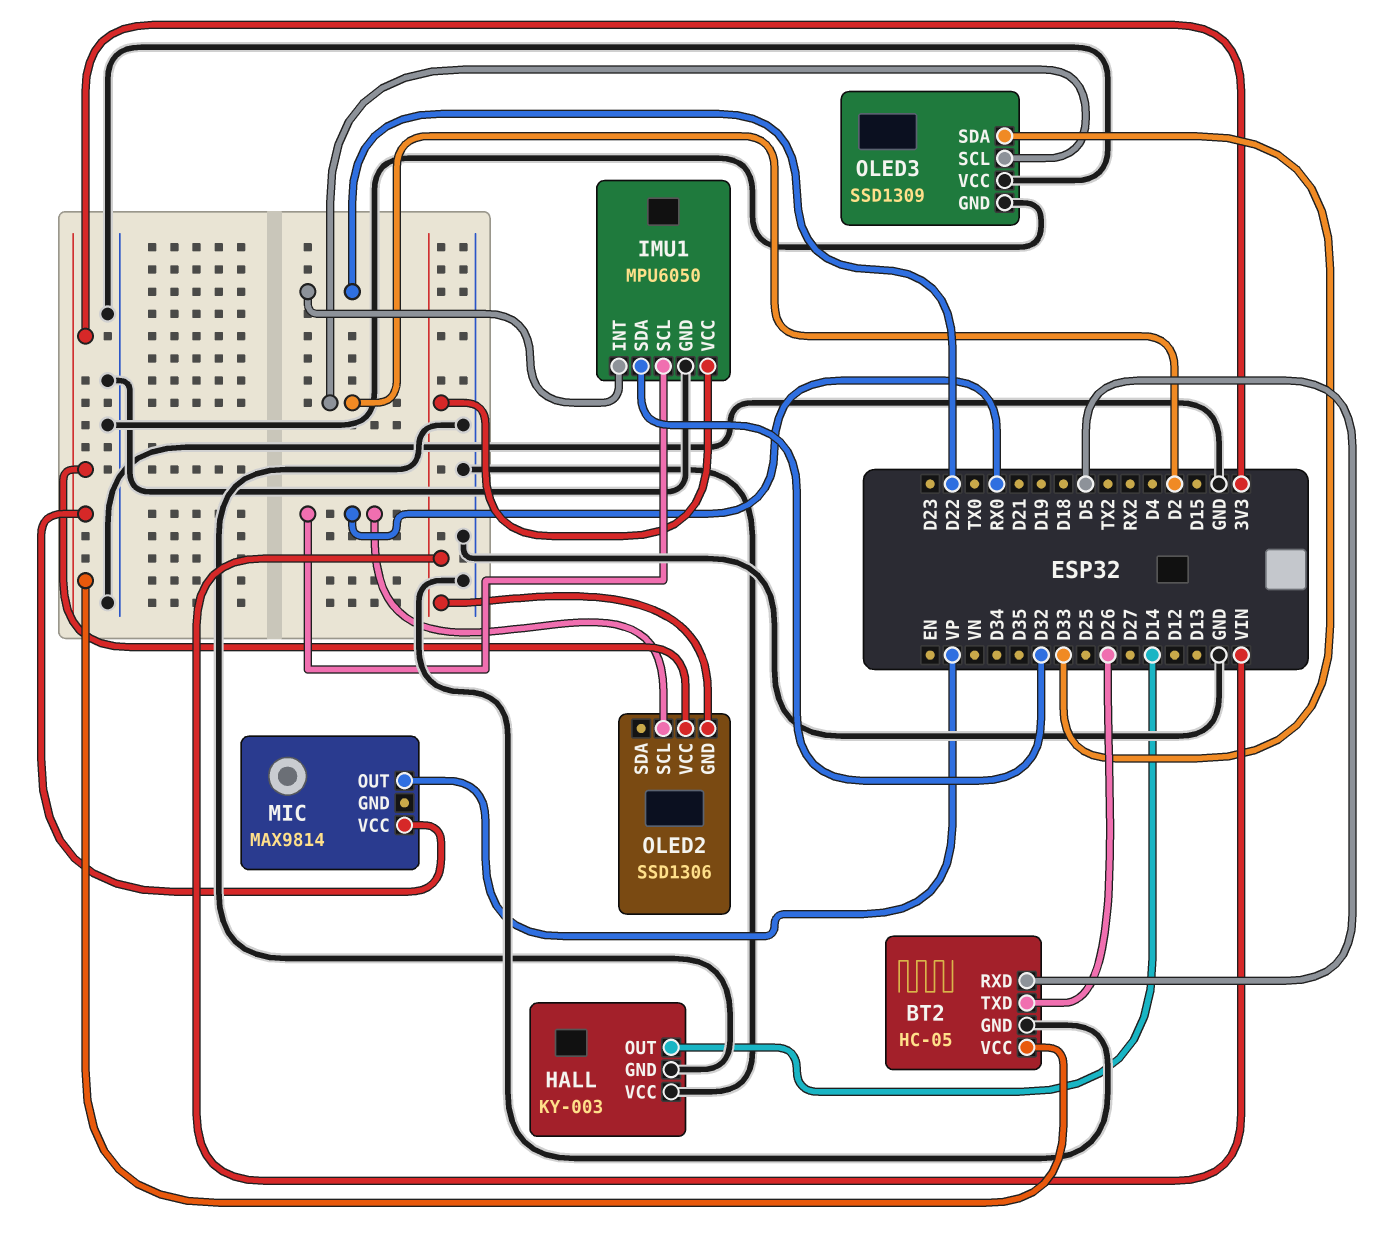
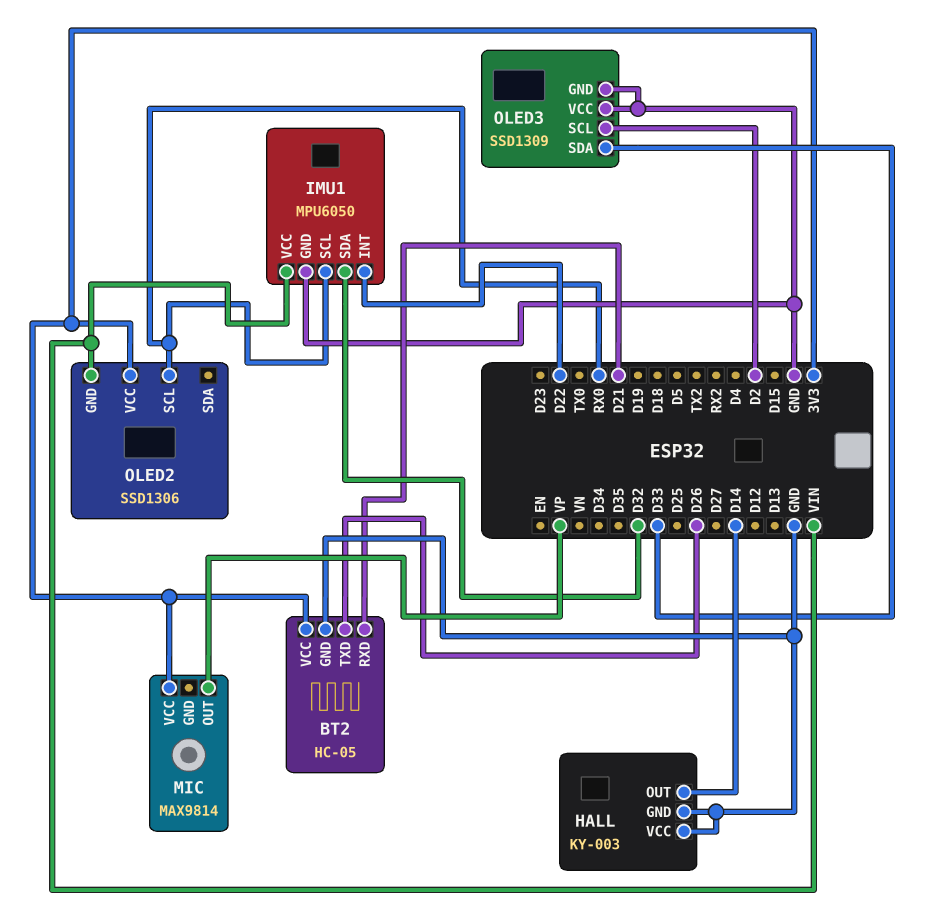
BT2 pin RXD: D5 -> D21

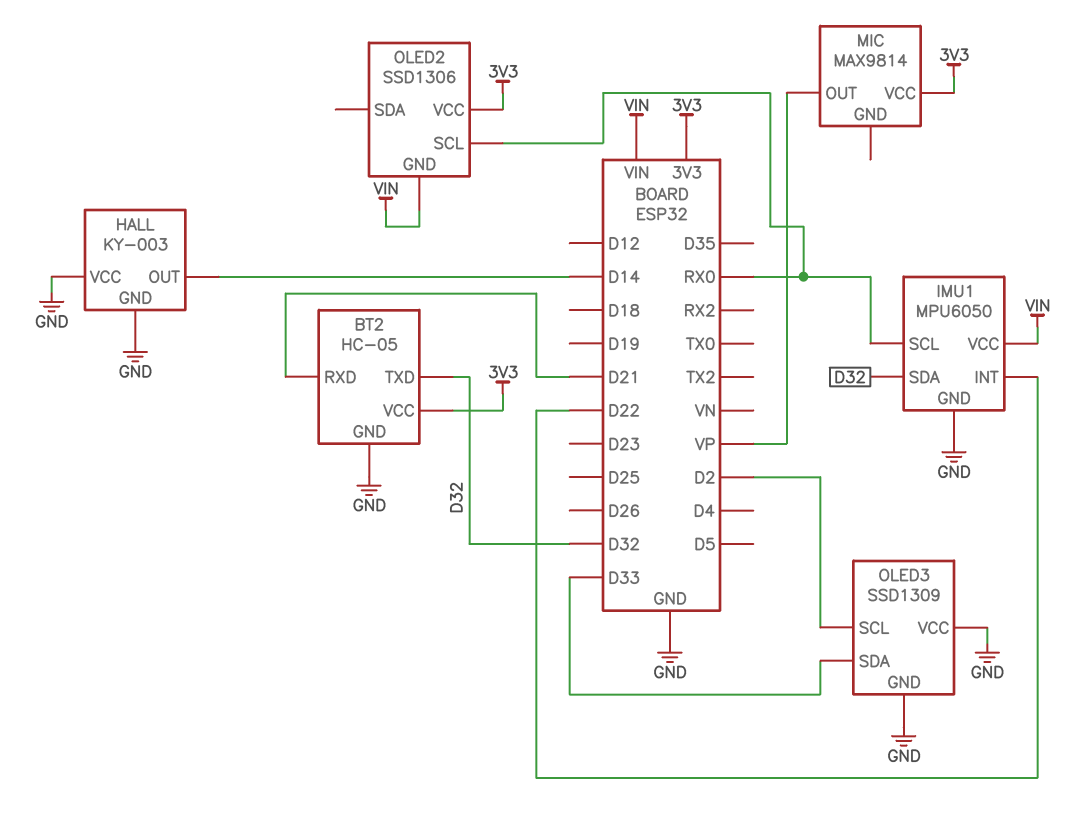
BT2 pin TXD: D26 -> D32

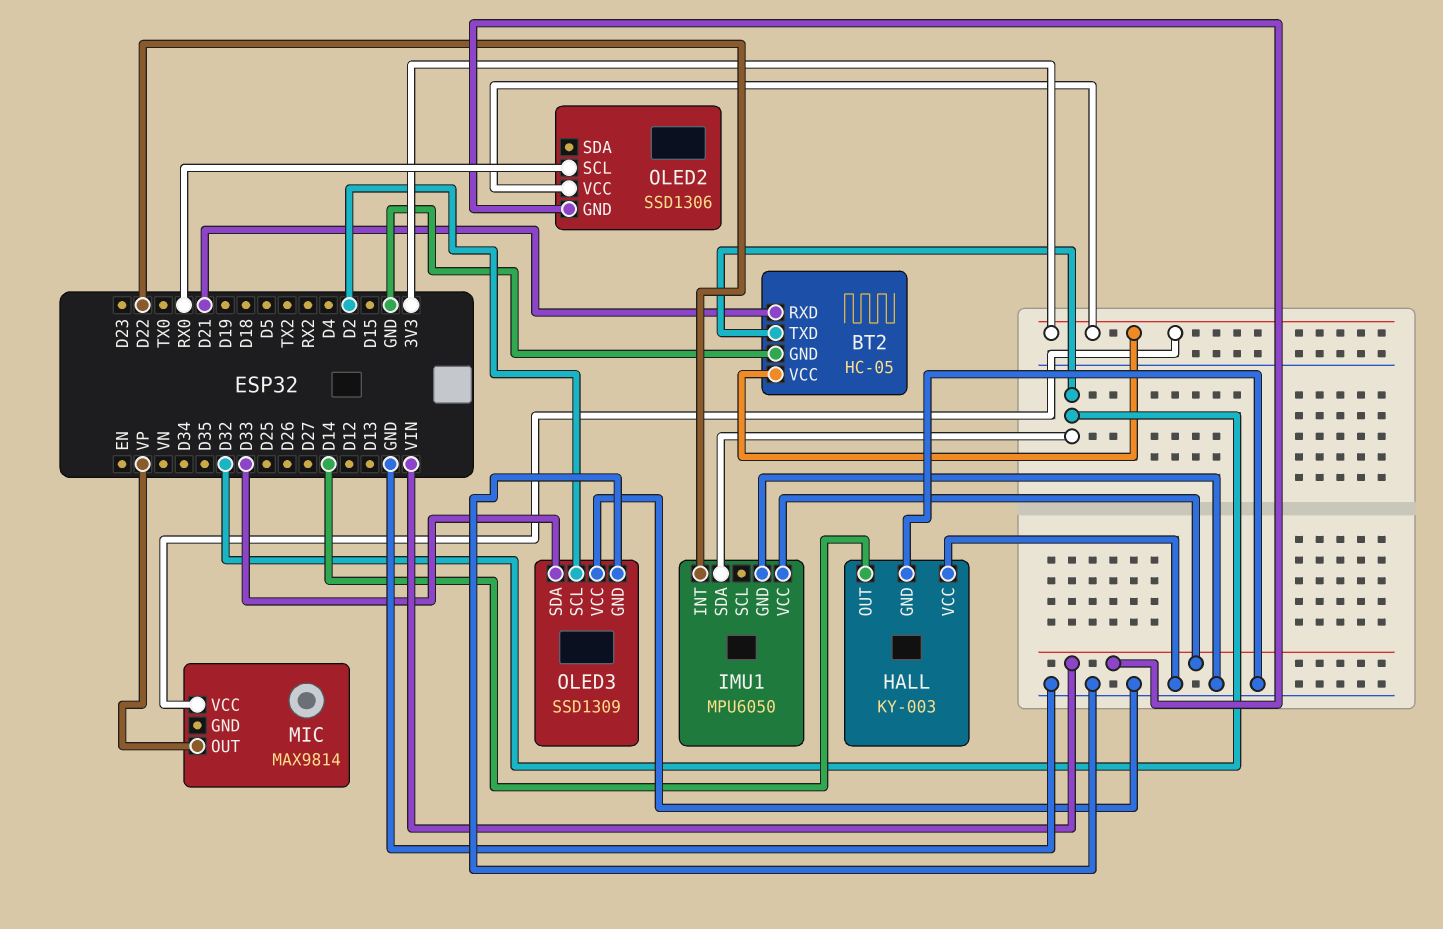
IMU1 pin SCL: RX0 -> none

